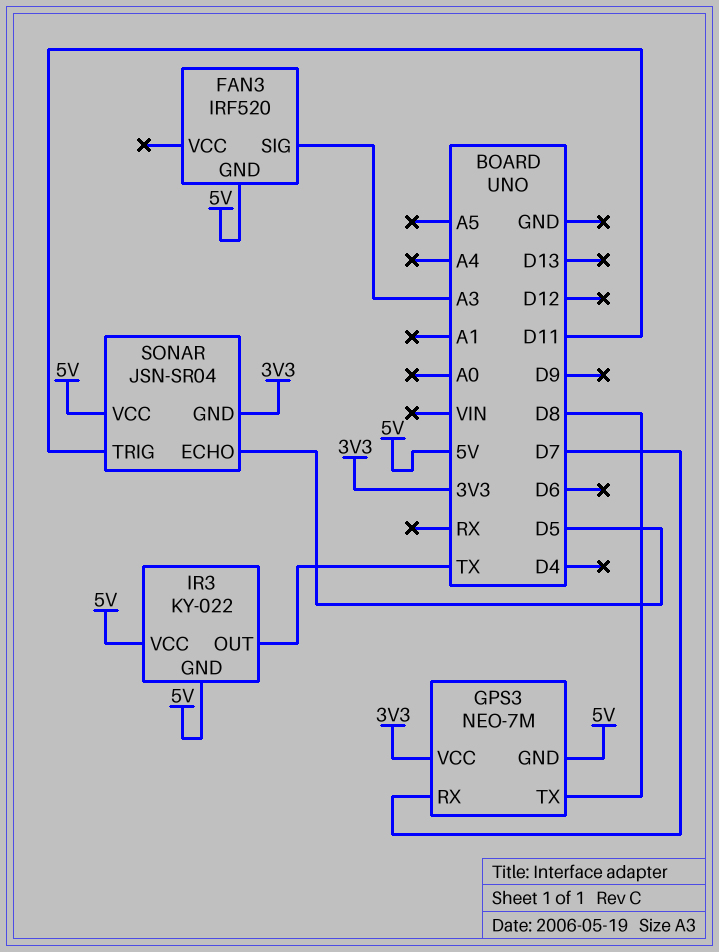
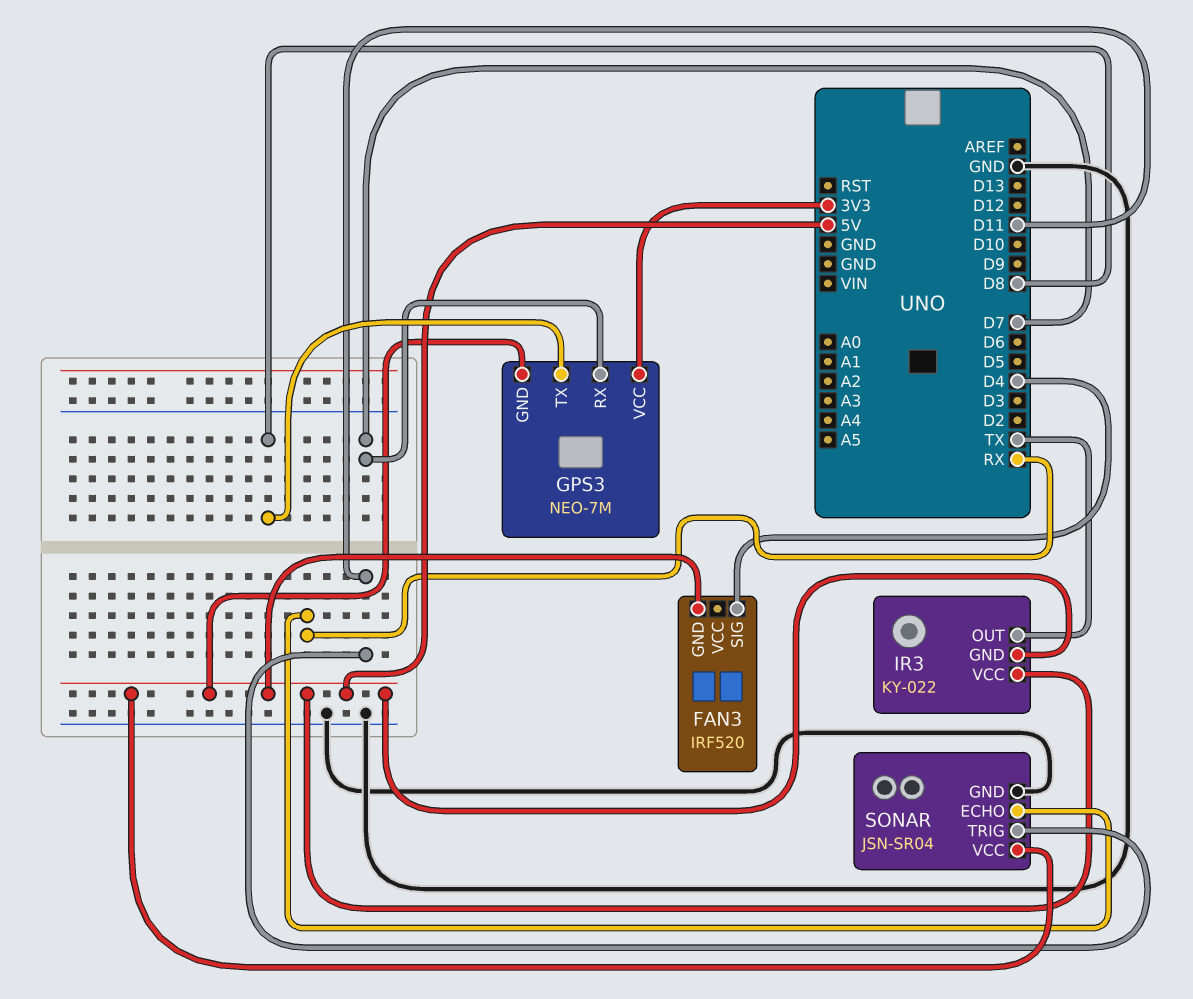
FAN3 pin SIG: A3 -> D4
SONAR pin ECHO: D5 -> RX
SONAR pin GND: 3V3 -> GND

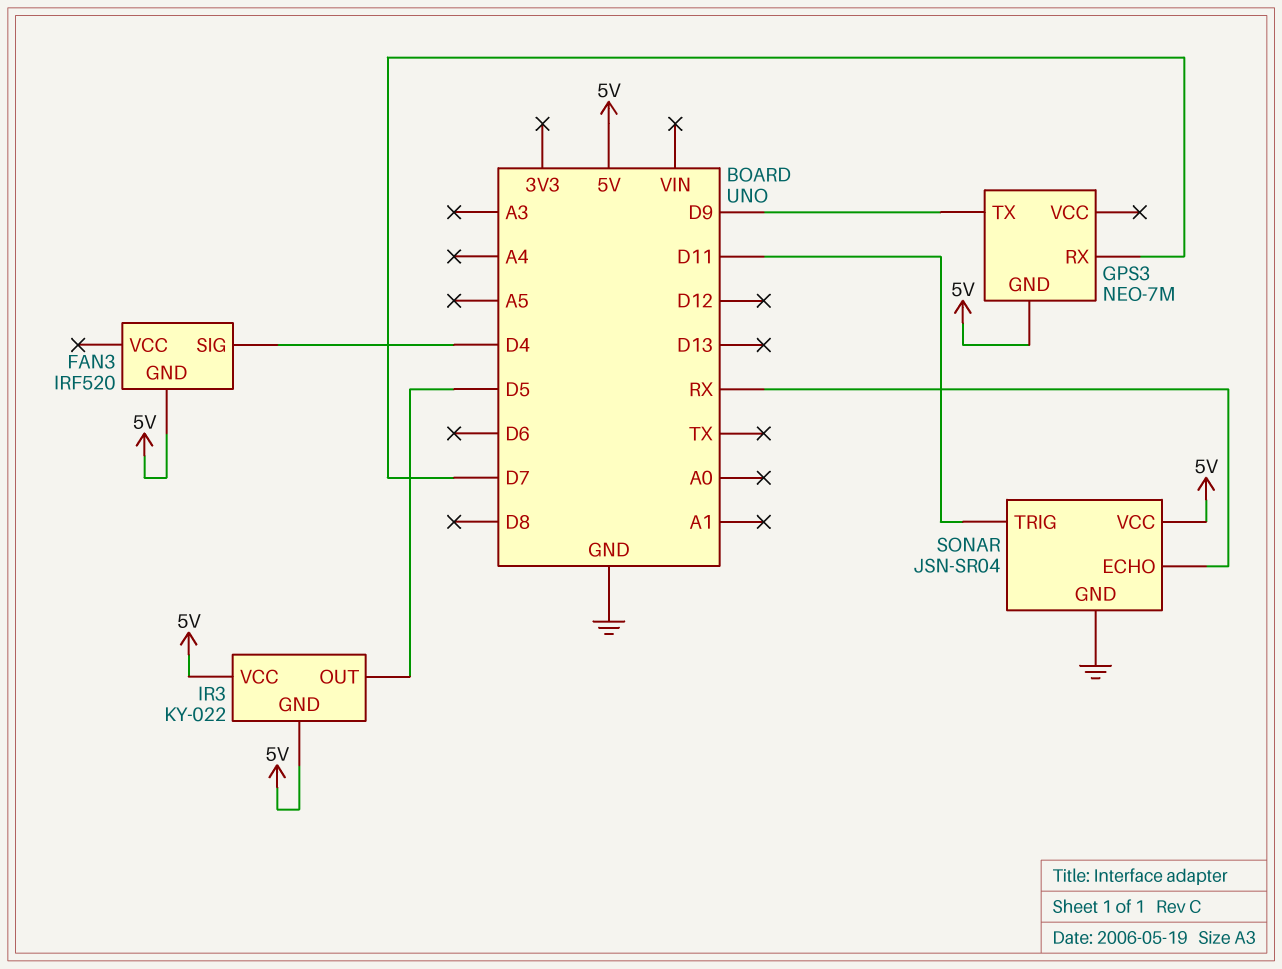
GPS3 pin TX: D8 -> D9
GPS3 pin VCC: 3V3 -> none
IR3 pin OUT: TX -> D5

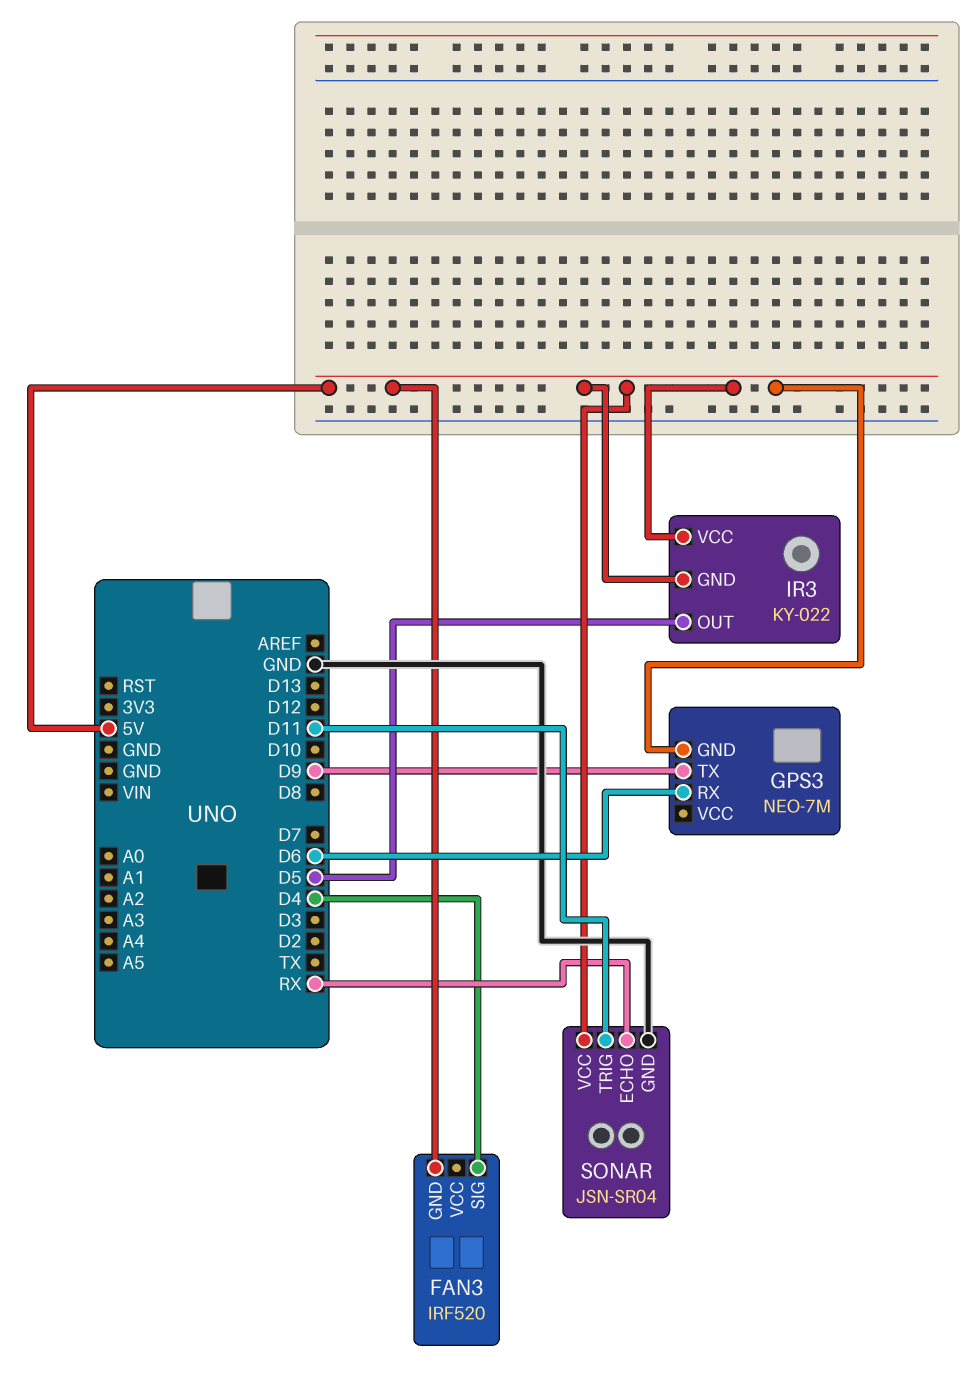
GPS3 pin RX: D7 -> D6

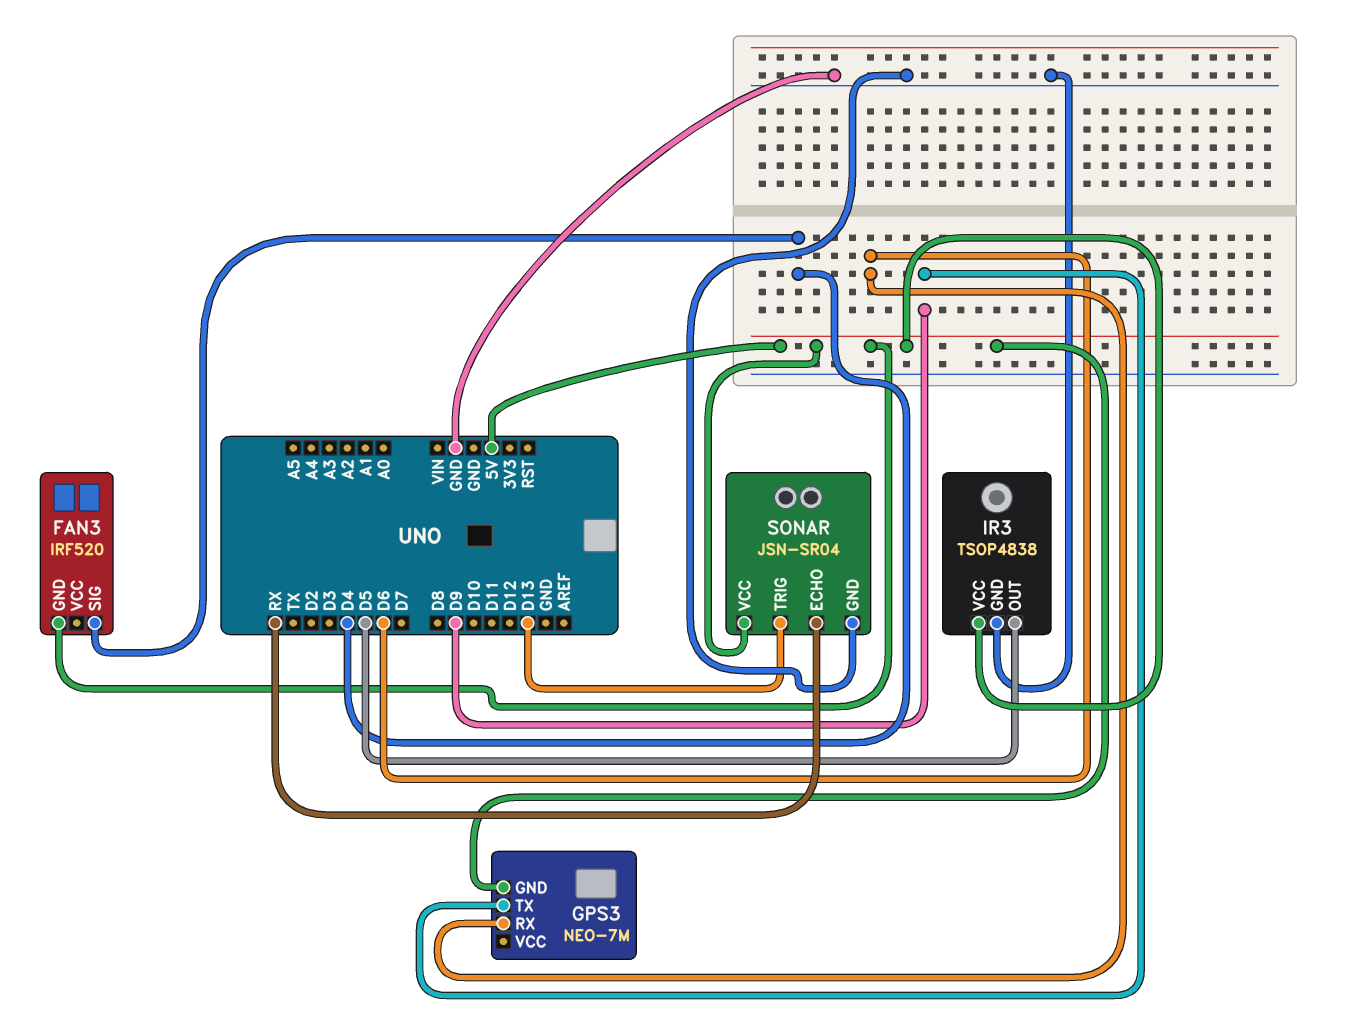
IR3: KY-022 -> TSOP4838
IR3 pin GND: 5V -> GND
SONAR pin TRIG: D11 -> D13

